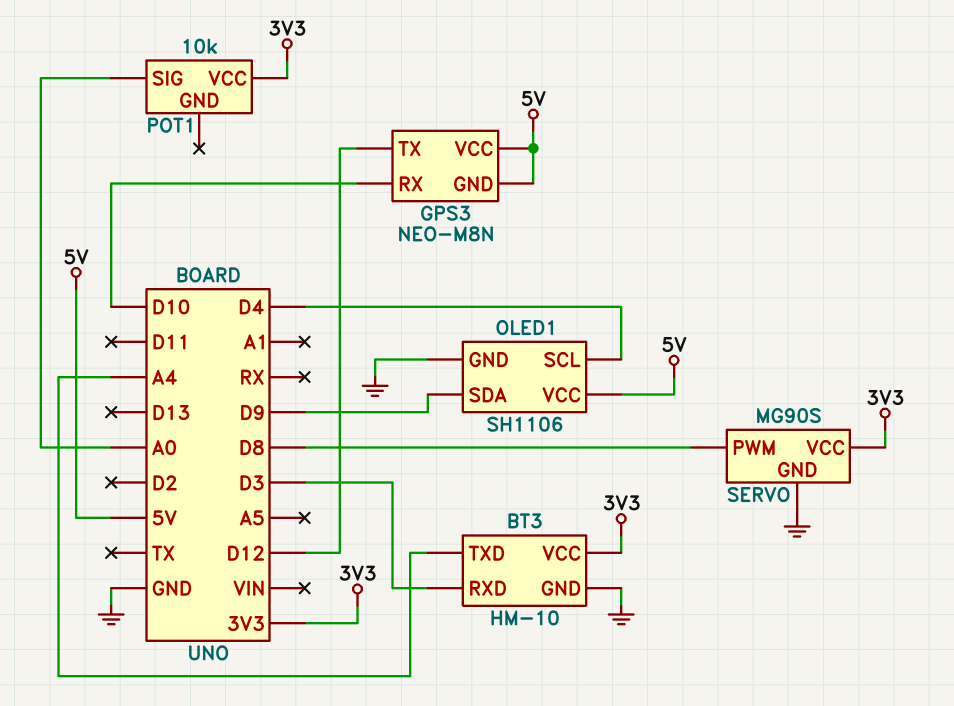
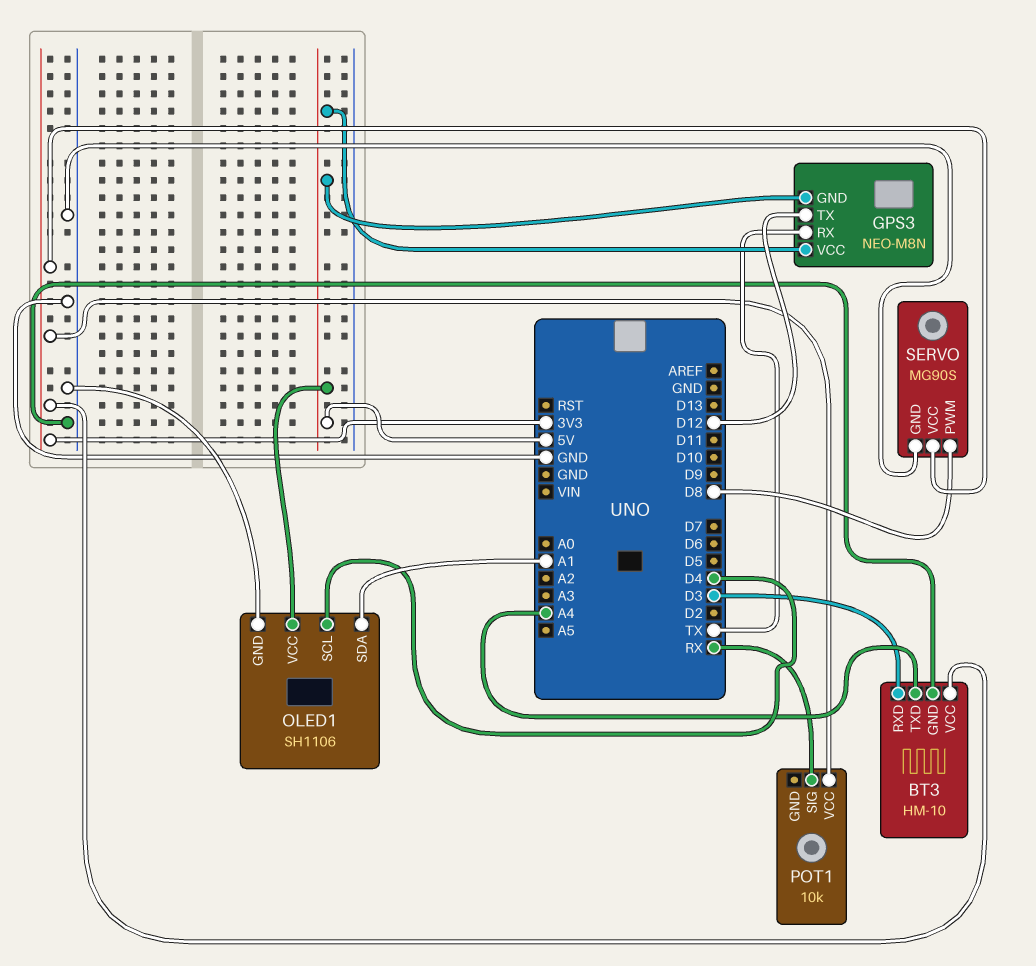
GPS3 pin RX: D10 -> TX
OLED1 pin SDA: D9 -> A1
POT1 pin SIG: A0 -> RX

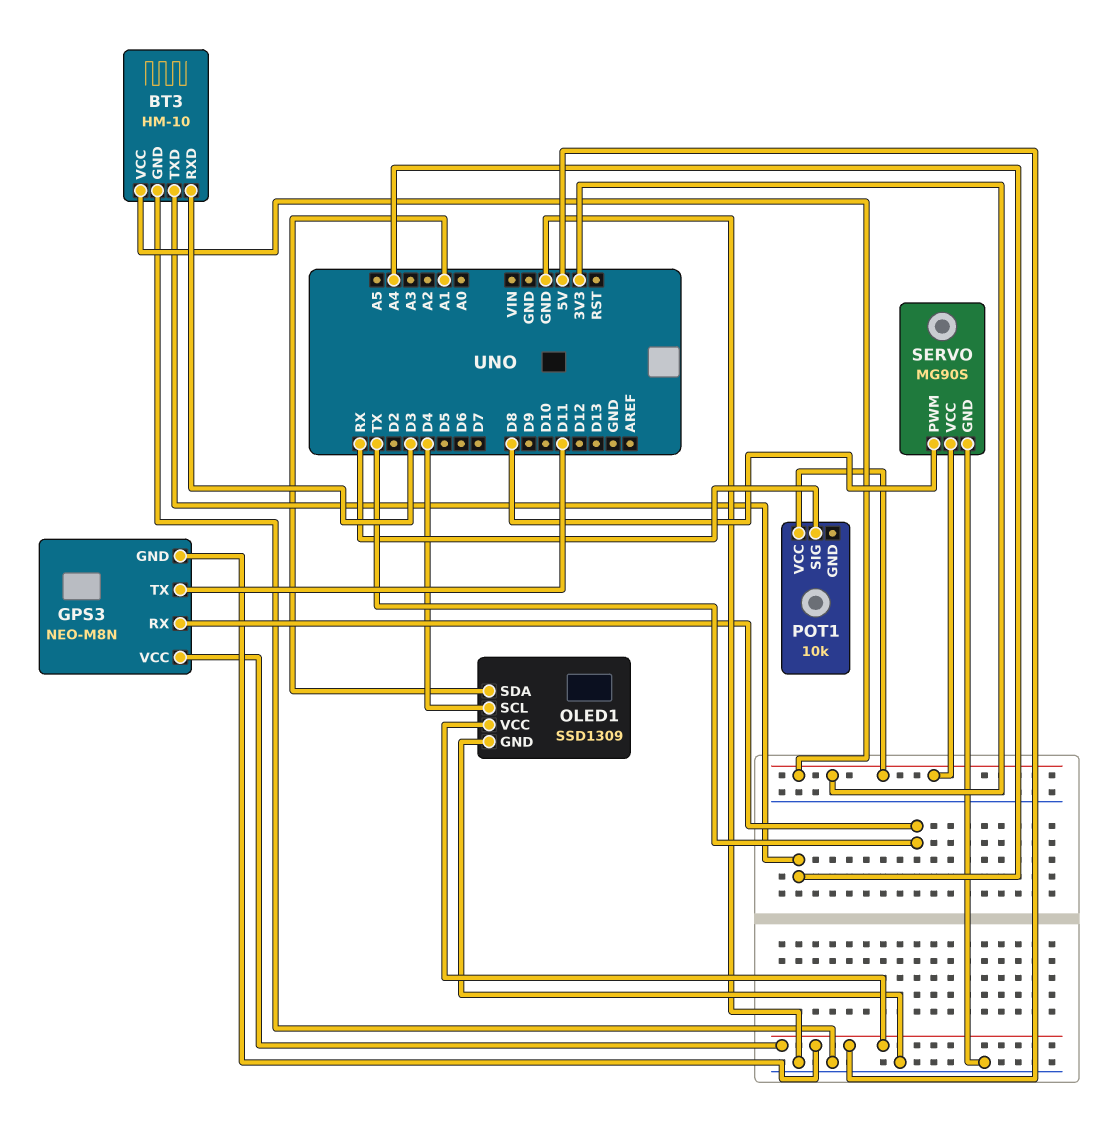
GPS3 pin TX: D12 -> D11
OLED1: SH1106 -> SSD1309

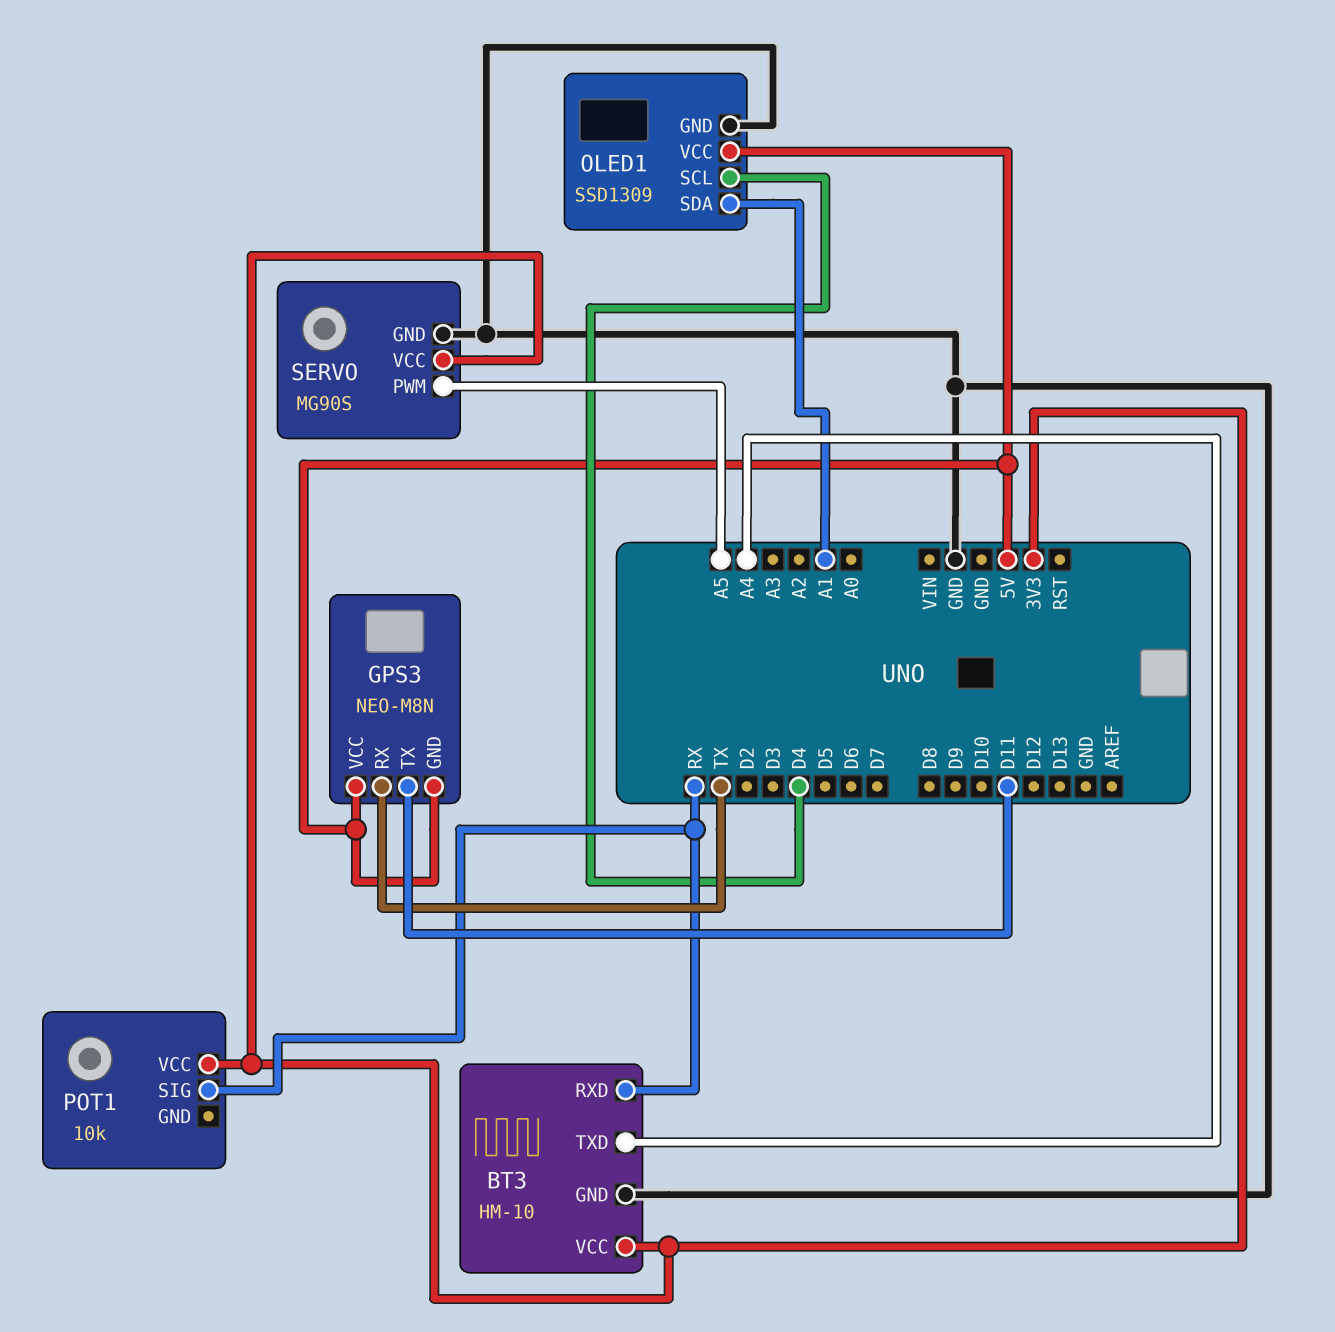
BT3 pin RXD: D3 -> RX
SERVO pin PWM: D8 -> A5

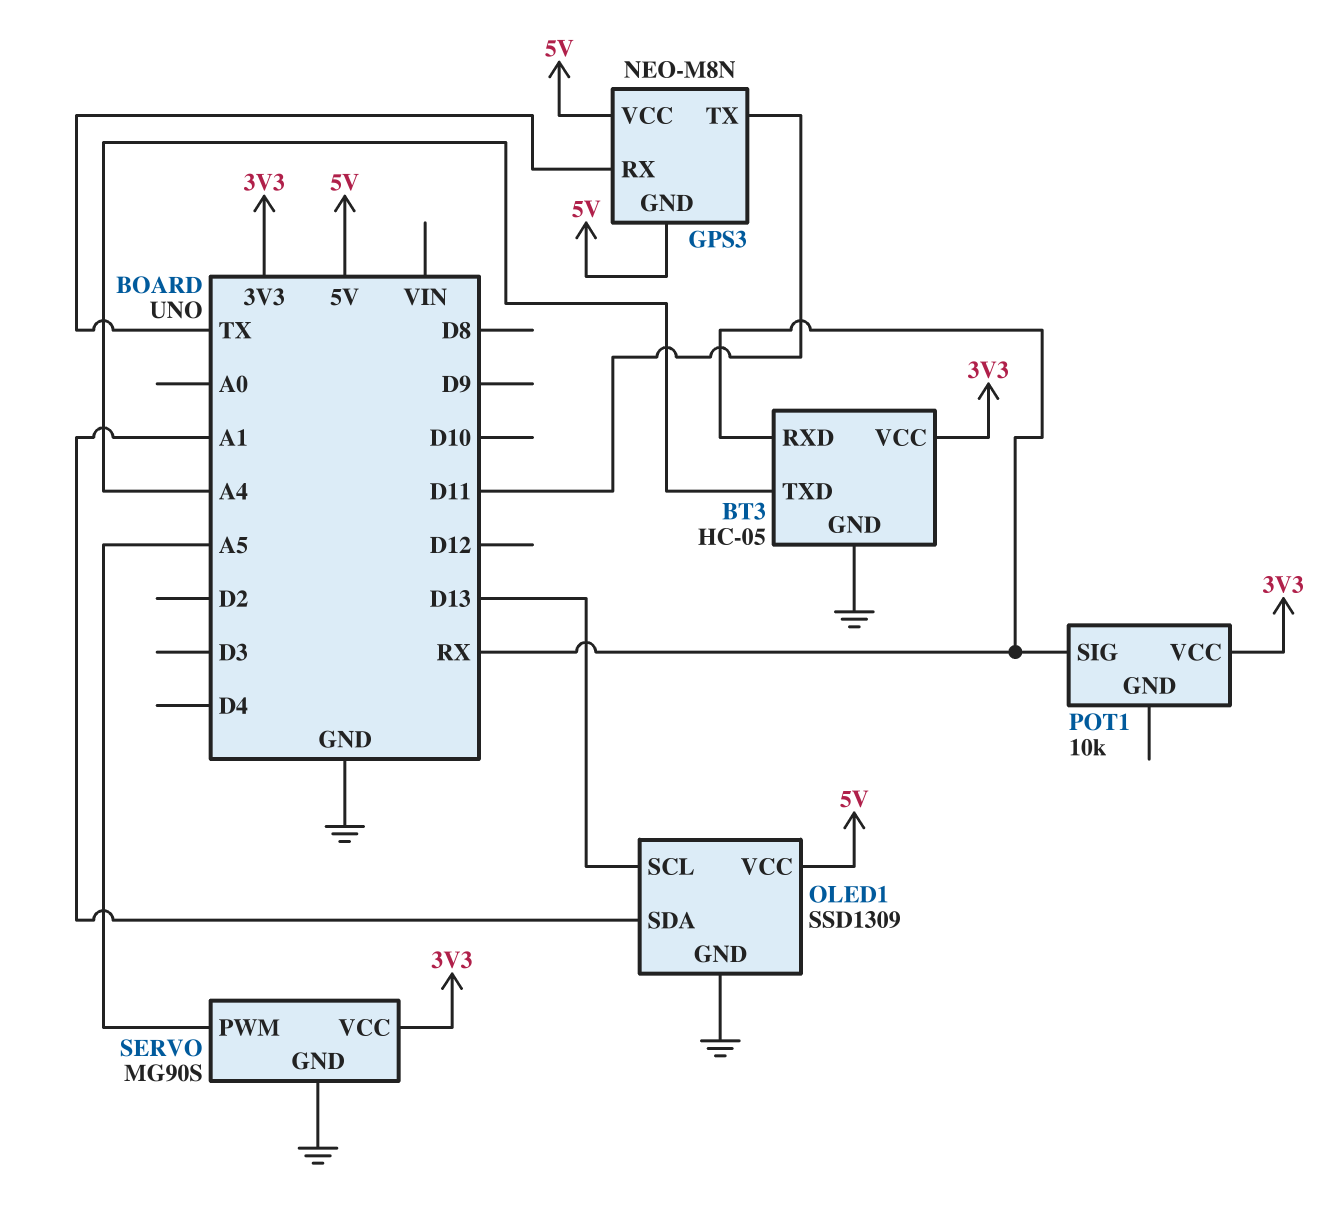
BT3: HM-10 -> HC-05
OLED1 pin SCL: D4 -> D13

